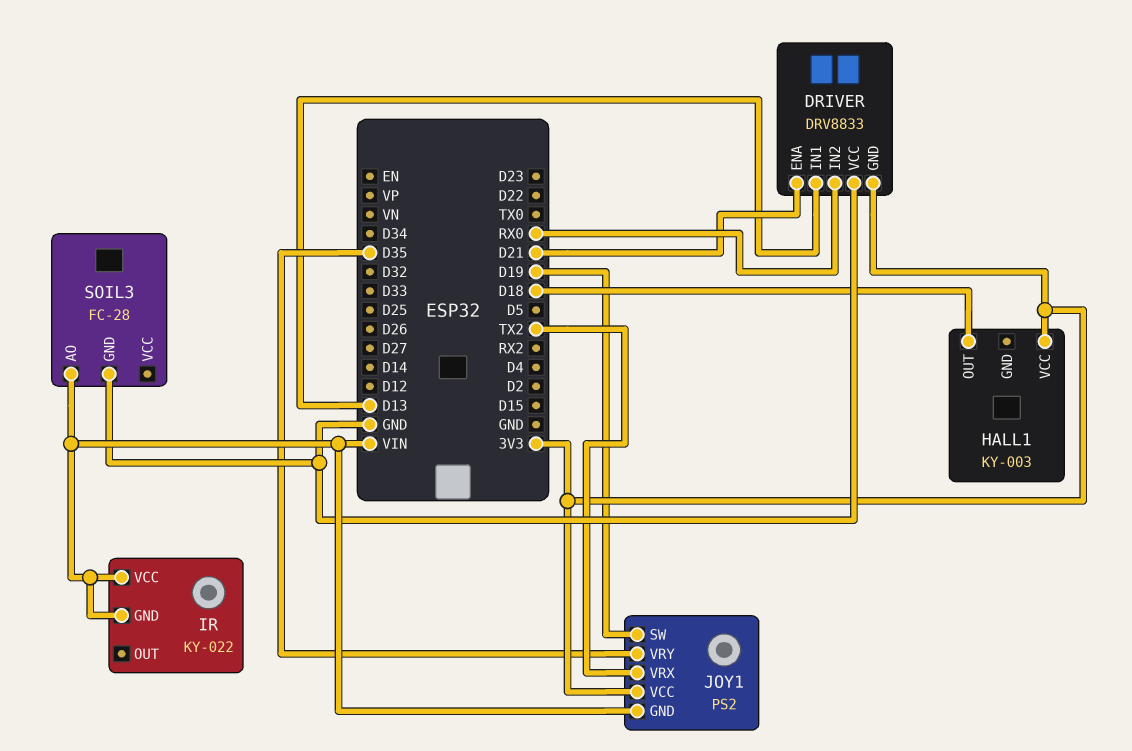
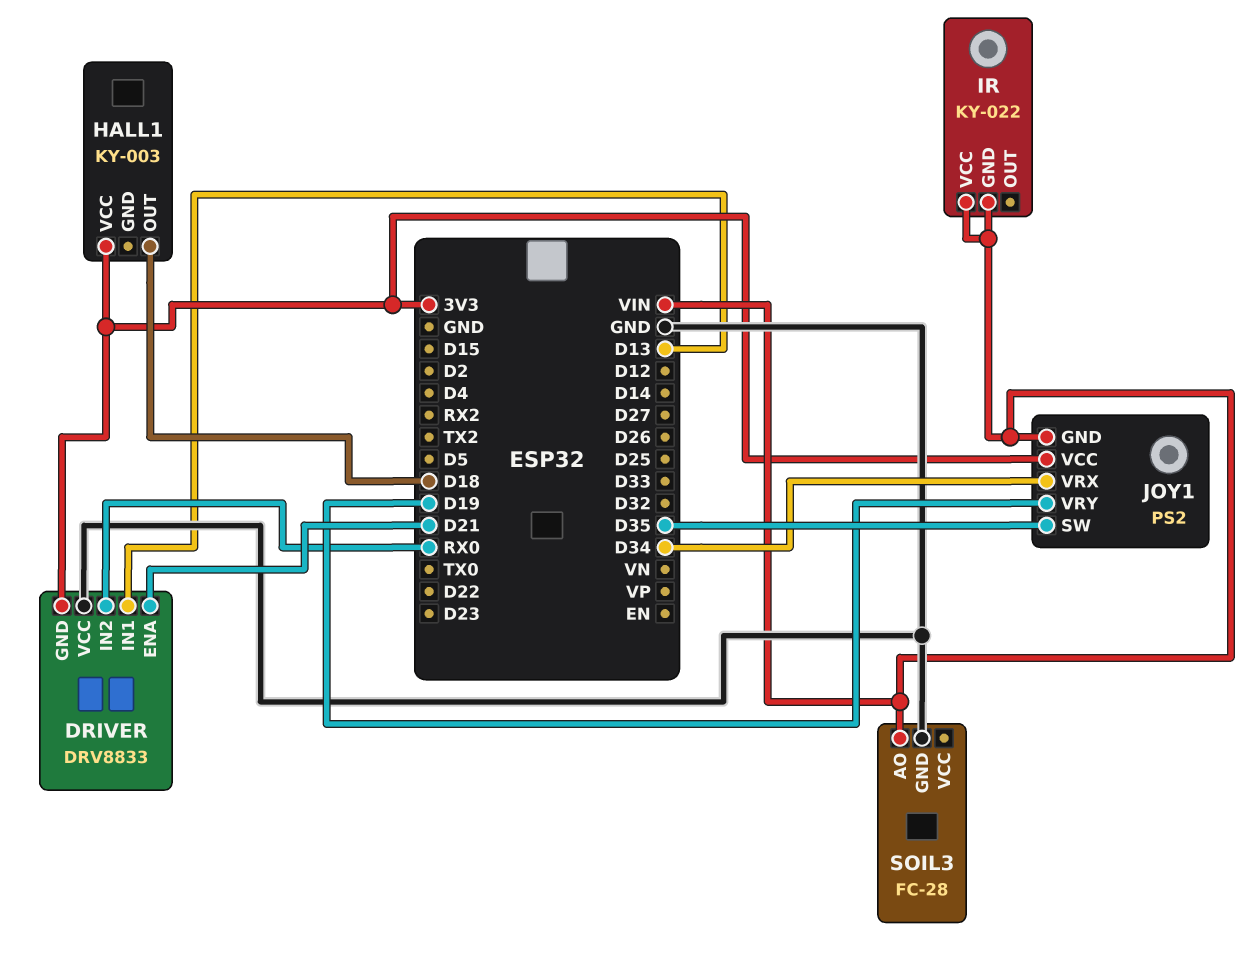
JOY1 pin SW: D19 -> D35
JOY1 pin VRX: TX2 -> D34
JOY1 pin VRY: D35 -> D19

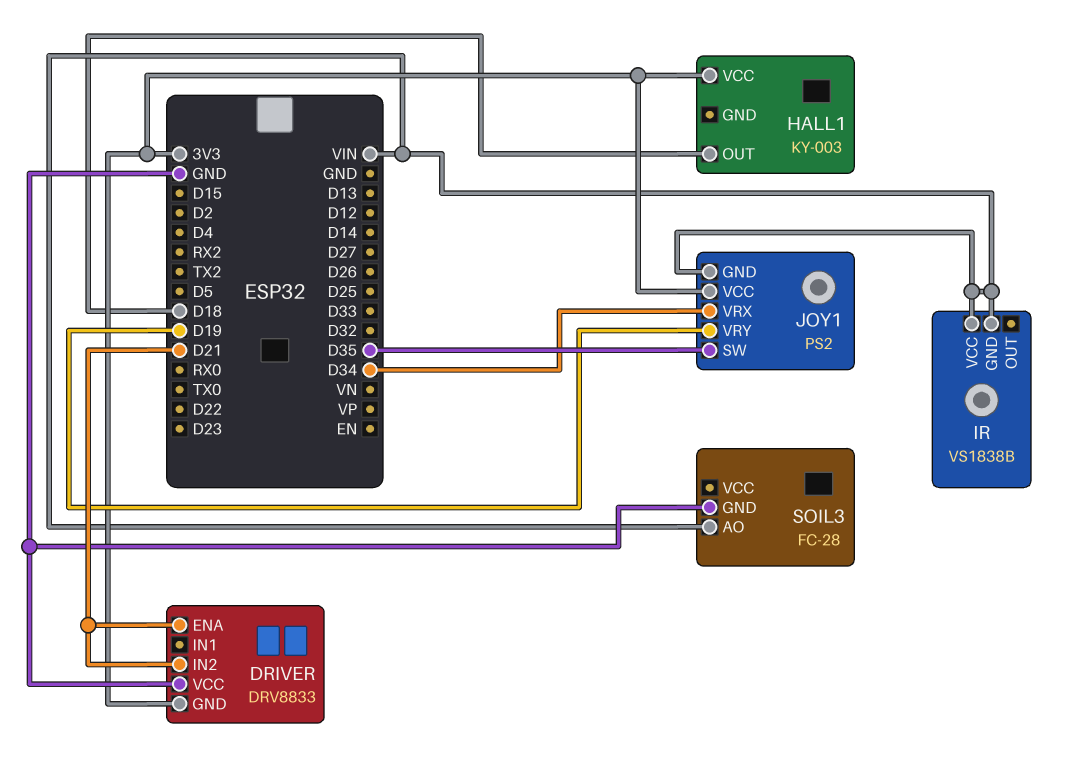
DRIVER pin IN1: D13 -> none
DRIVER pin IN2: RX0 -> D21
IR: KY-022 -> VS1838B

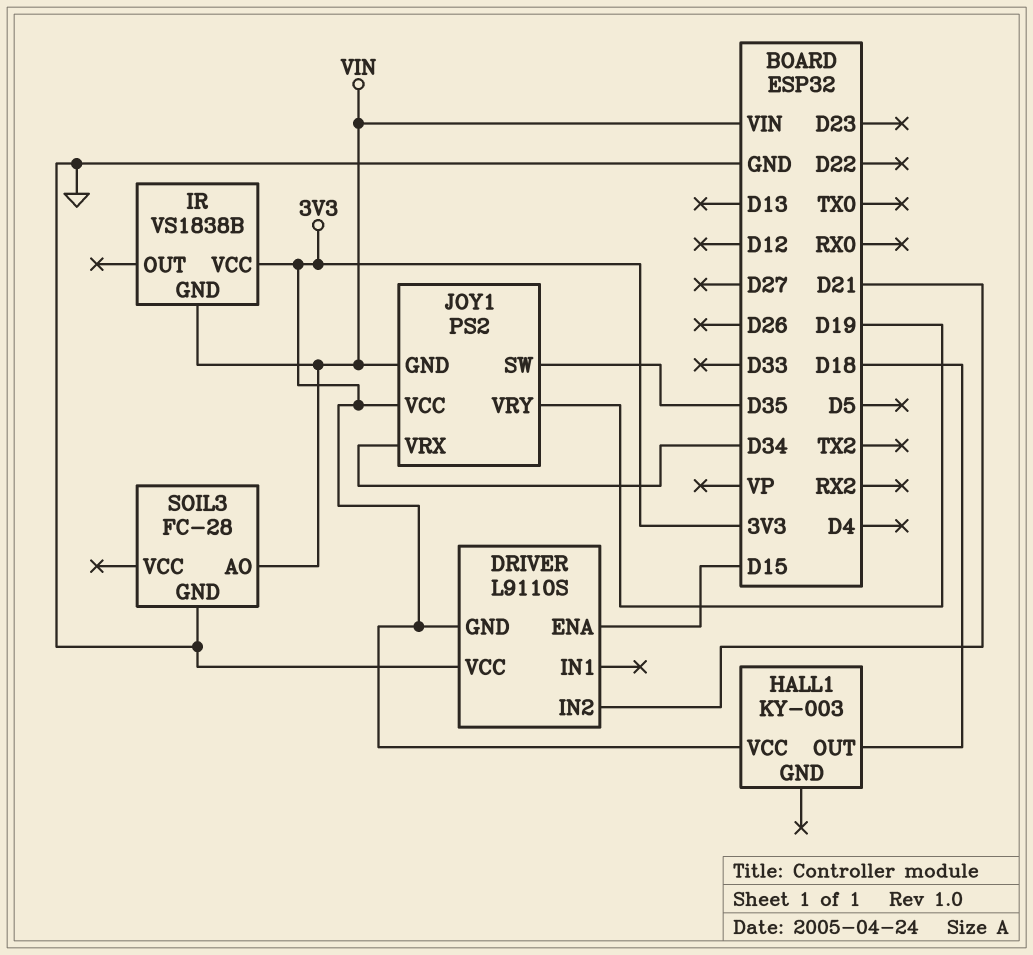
DRIVER: DRV8833 -> L9110S
DRIVER pin ENA: D21 -> D15
IR pin VCC: VIN -> 3V3

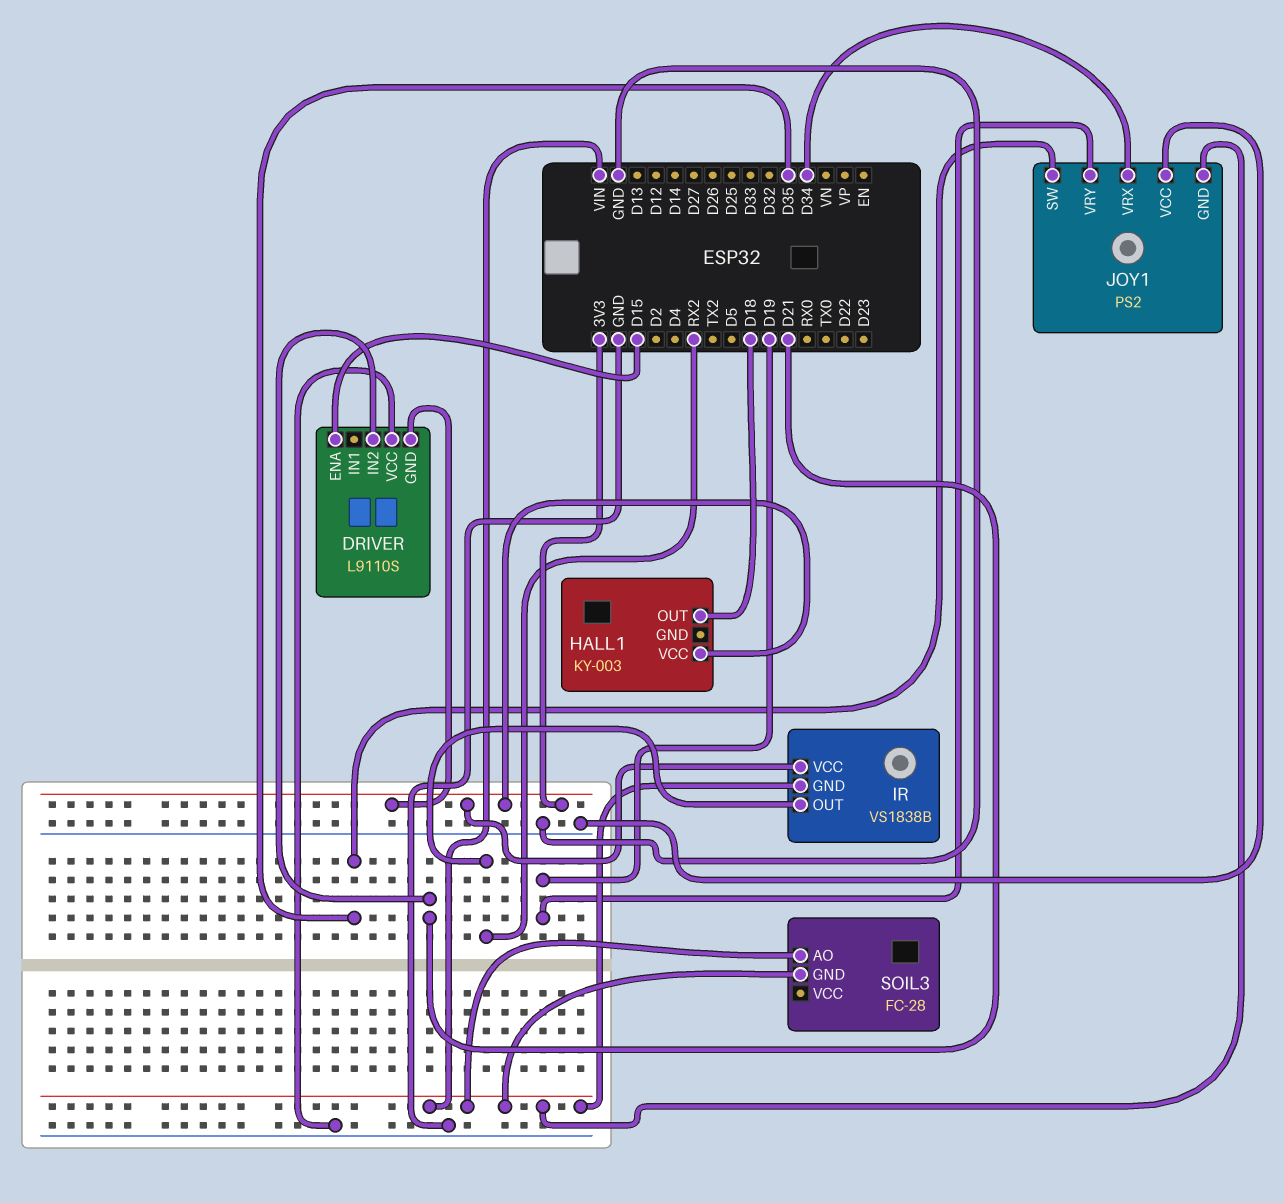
IR pin OUT: none -> RX2
JOY1 pin VCC: 3V3 -> GND
SOIL3 pin GND: GND -> VIN

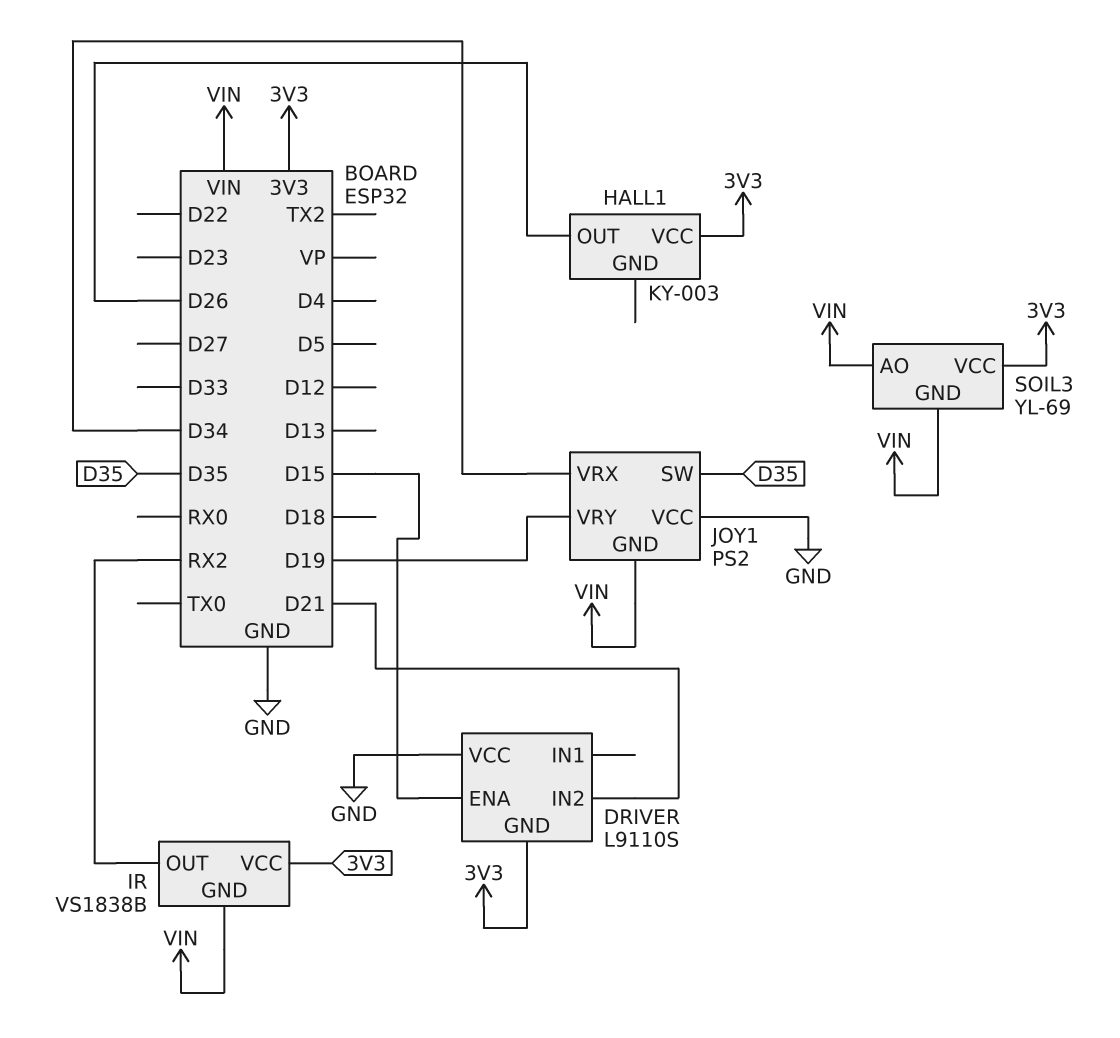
HALL1 pin OUT: D18 -> D26
SOIL3: FC-28 -> YL-69
SOIL3 pin VCC: none -> 3V3

